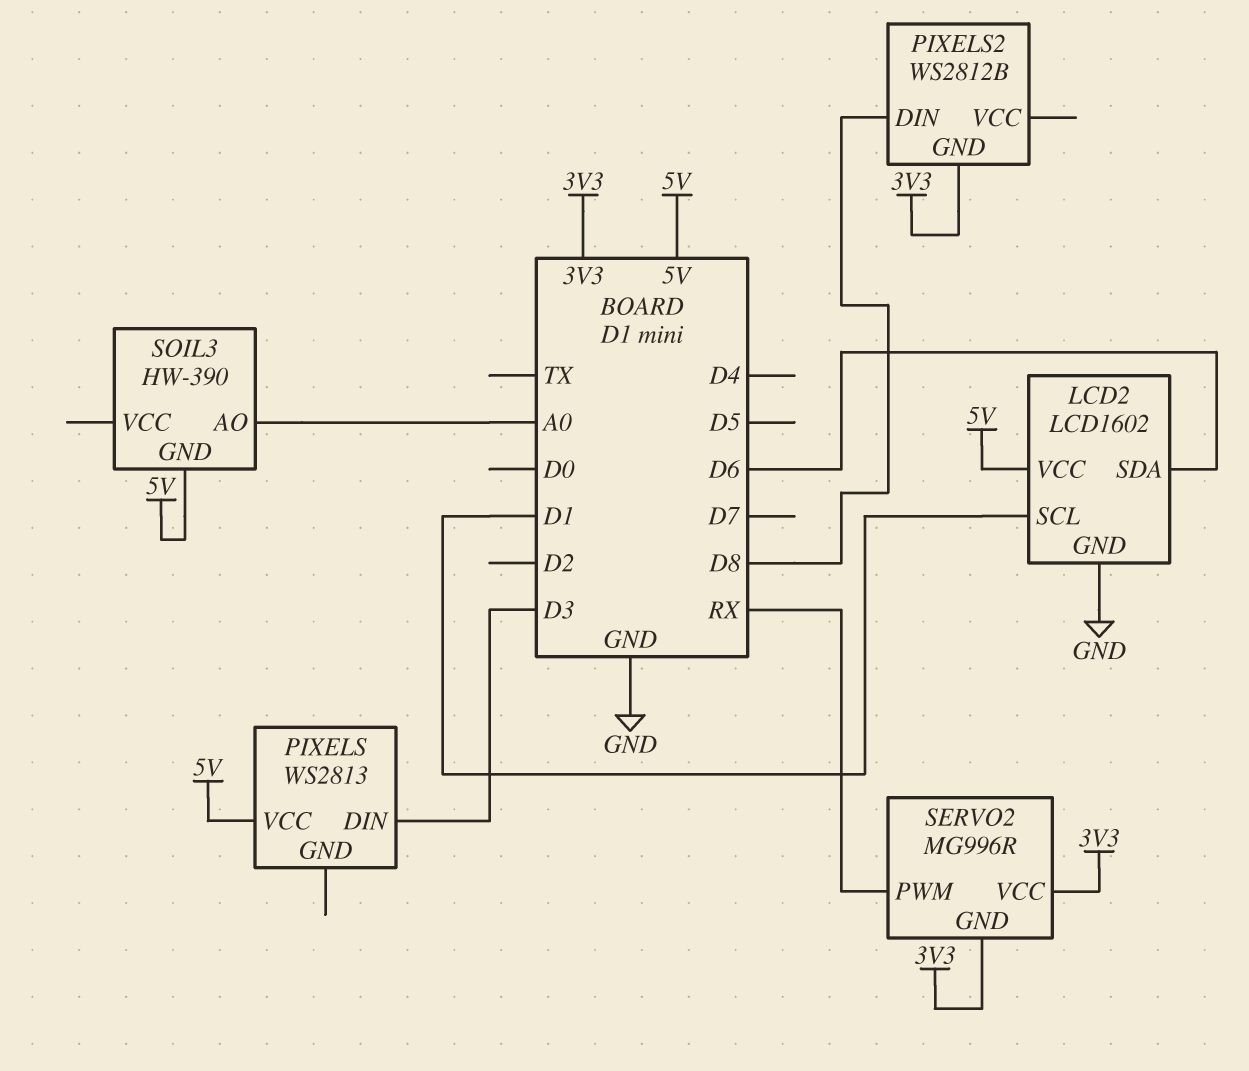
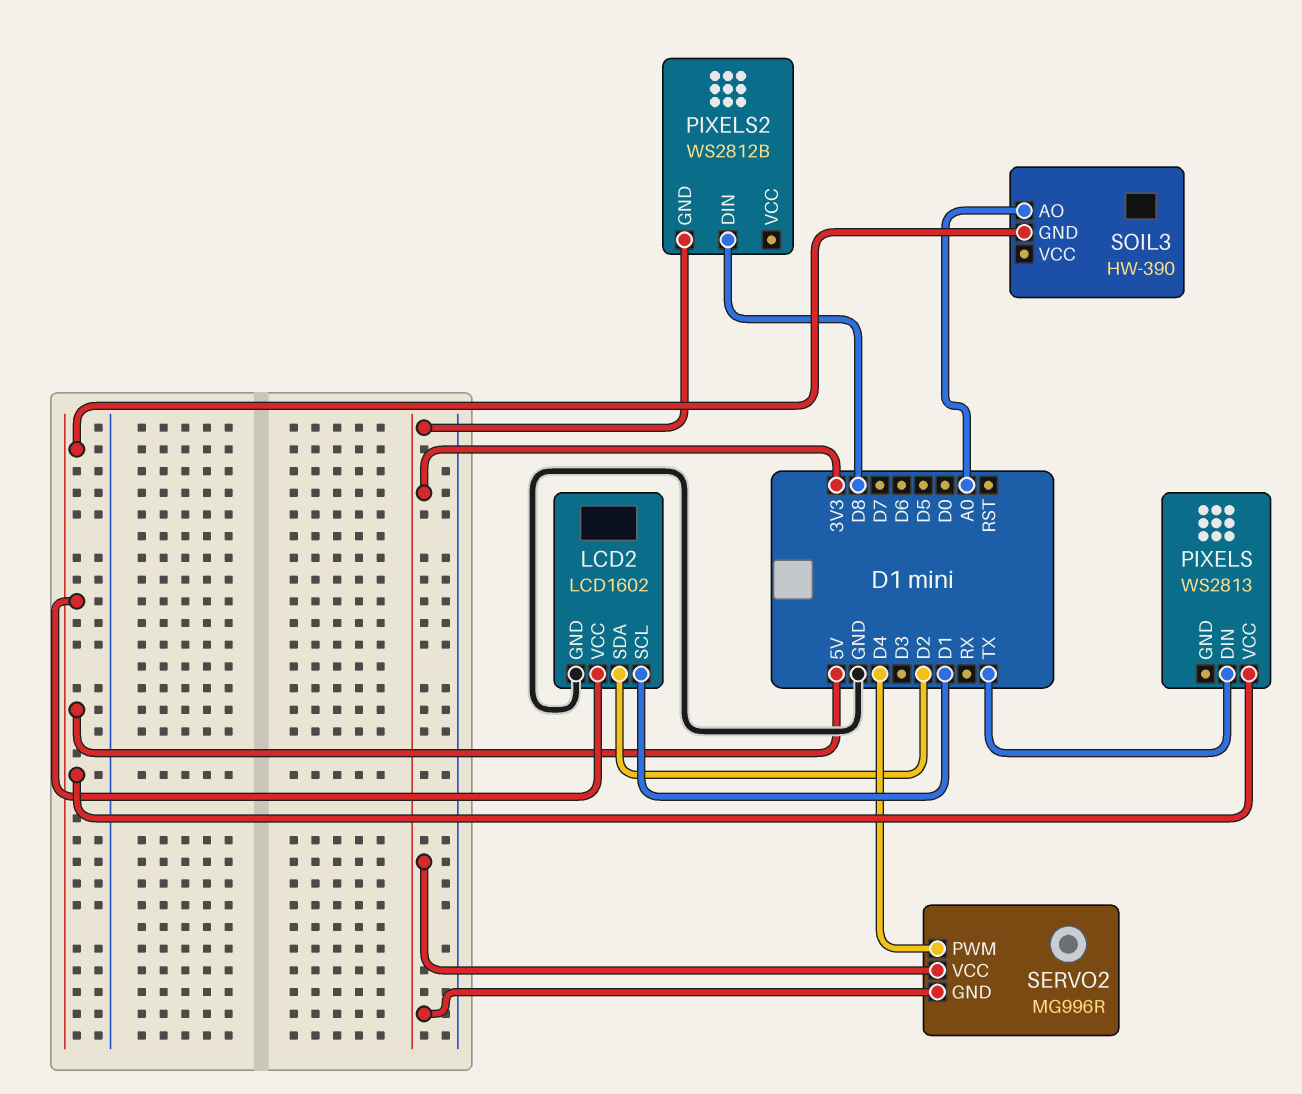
LCD2 pin SDA: D6 -> D2
PIXELS pin DIN: D3 -> TX
SERVO2 pin PWM: RX -> D4

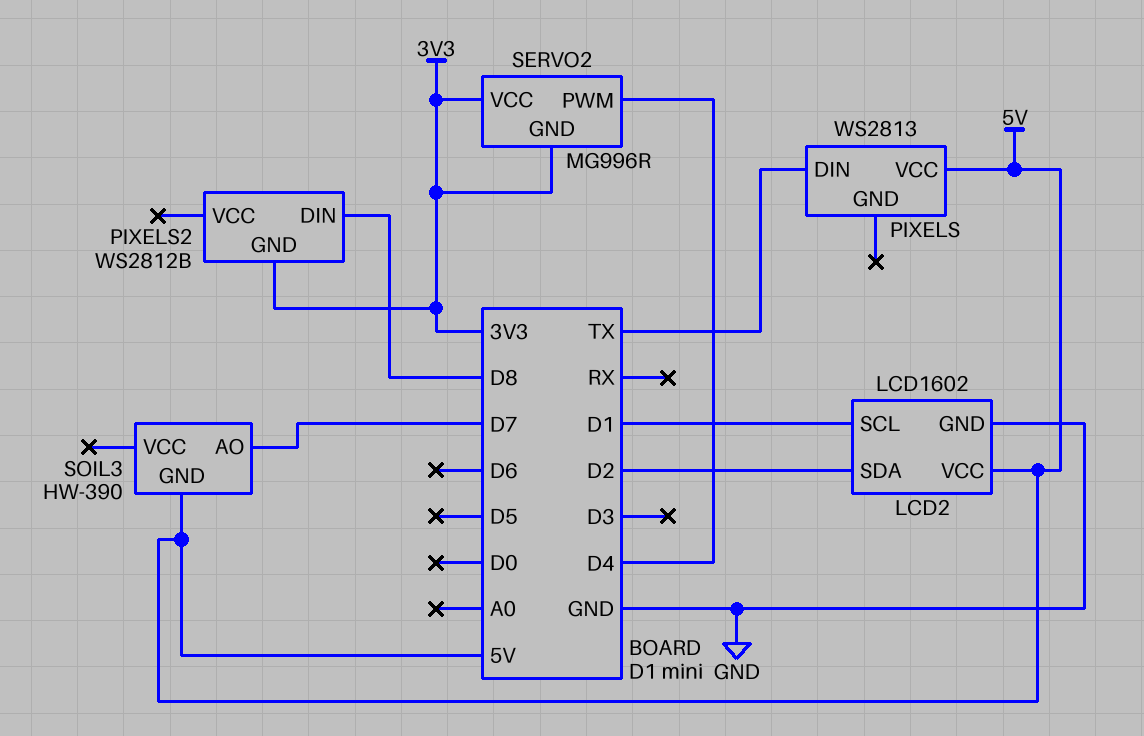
SOIL3 pin AO: A0 -> D7

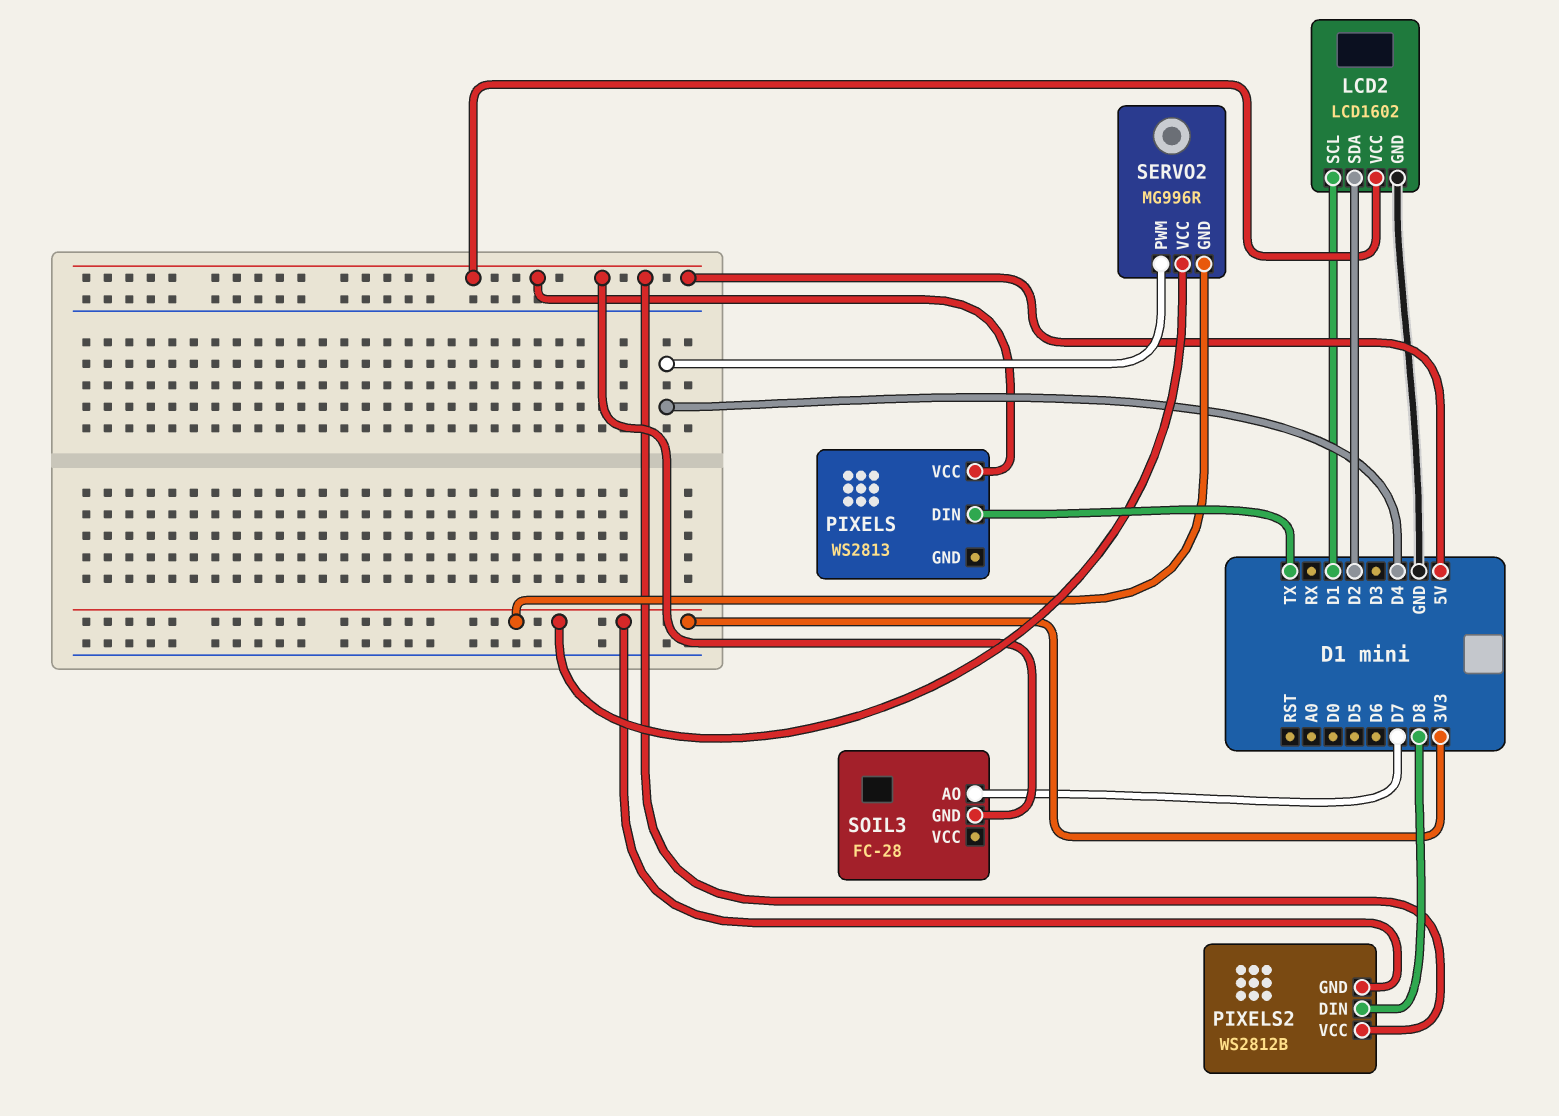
PIXELS2 pin VCC: none -> 5V
SOIL3: HW-390 -> FC-28

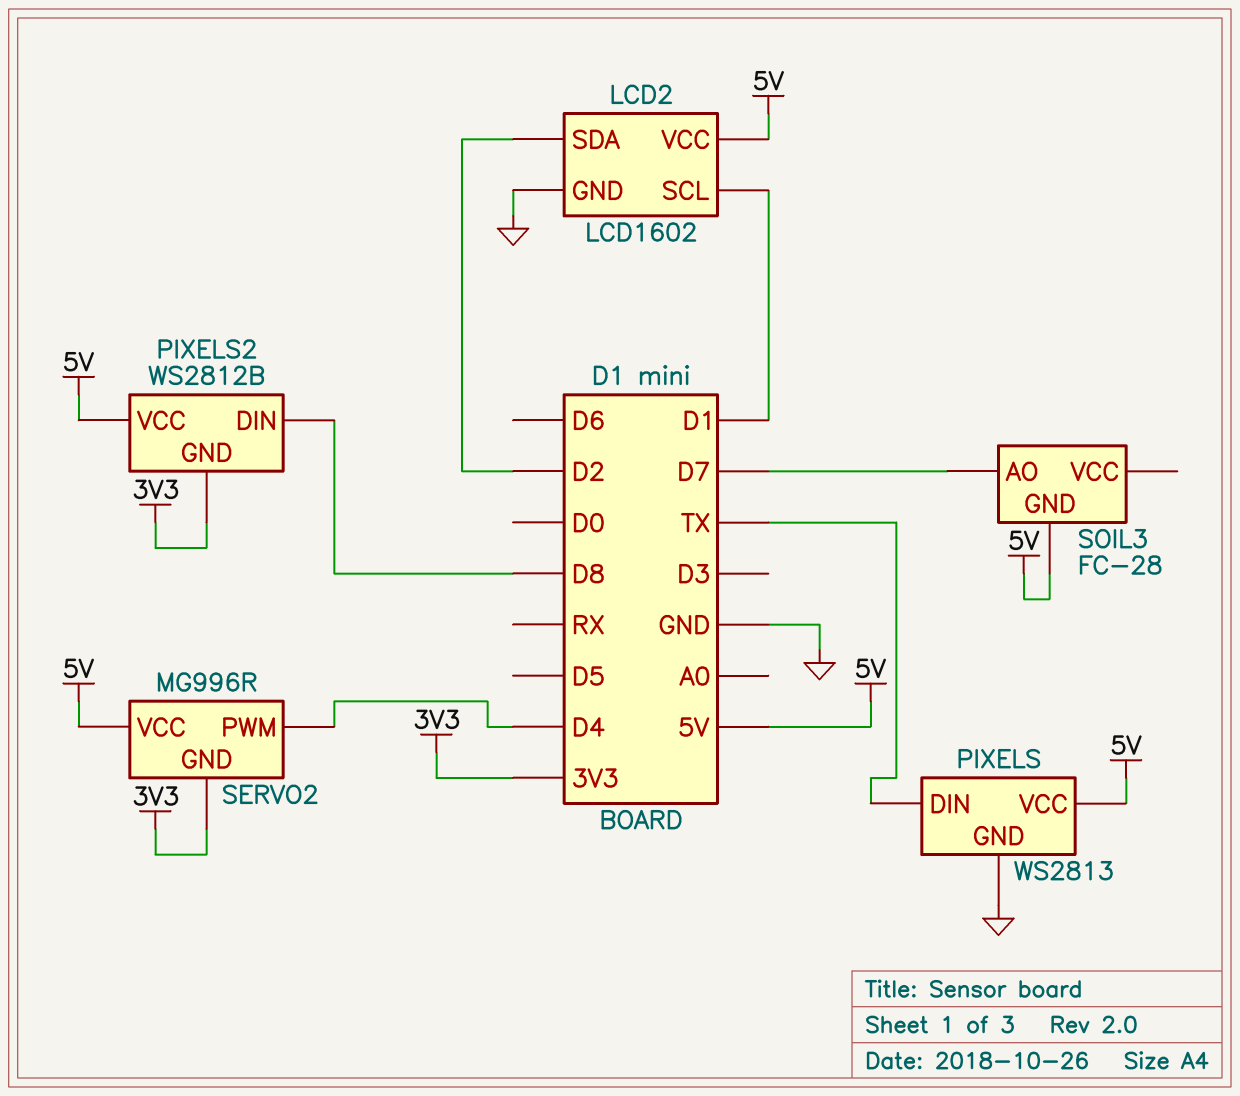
PIXELS pin GND: none -> GND
SERVO2 pin VCC: 3V3 -> 5V

